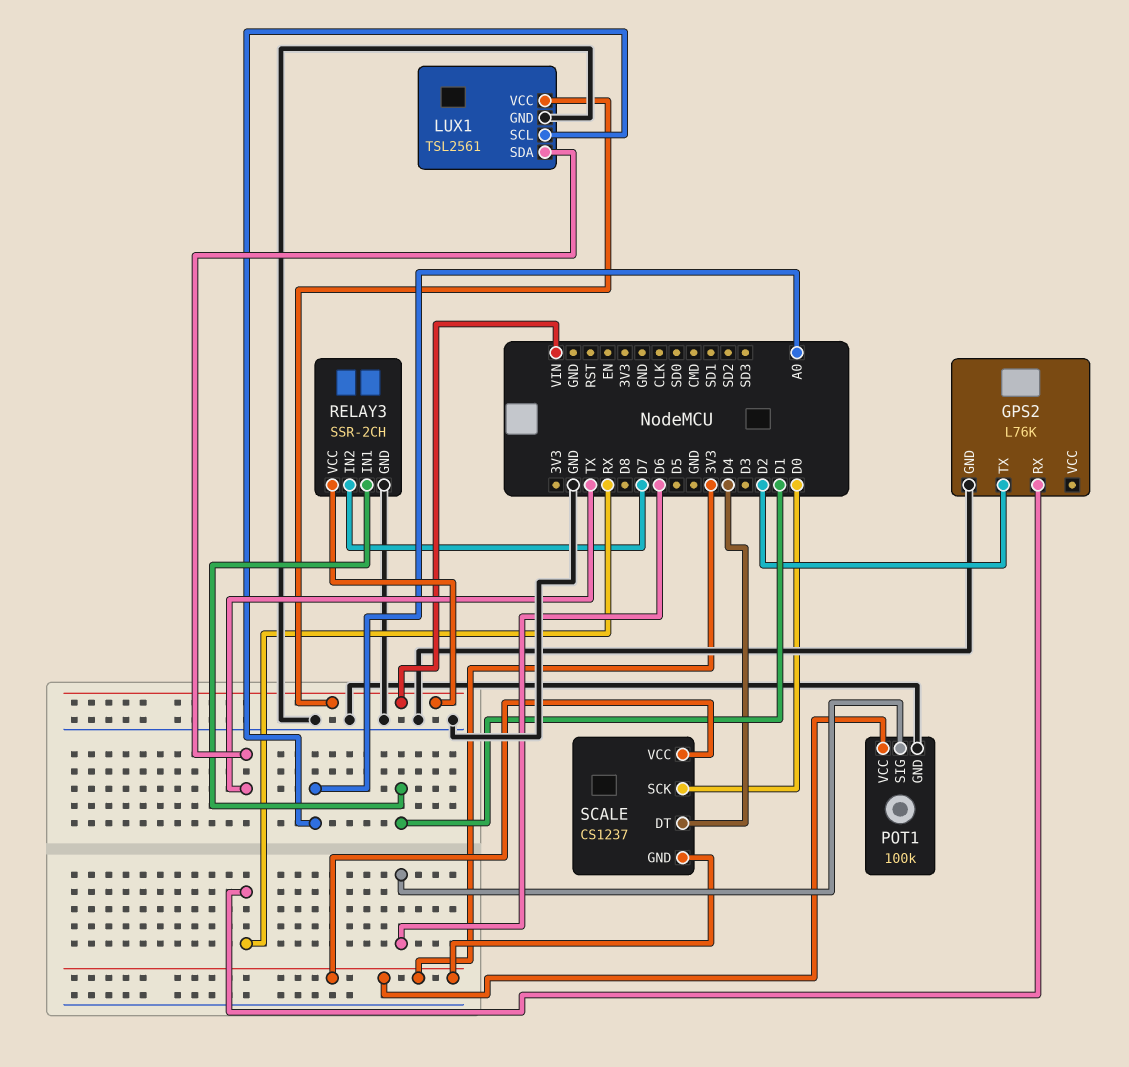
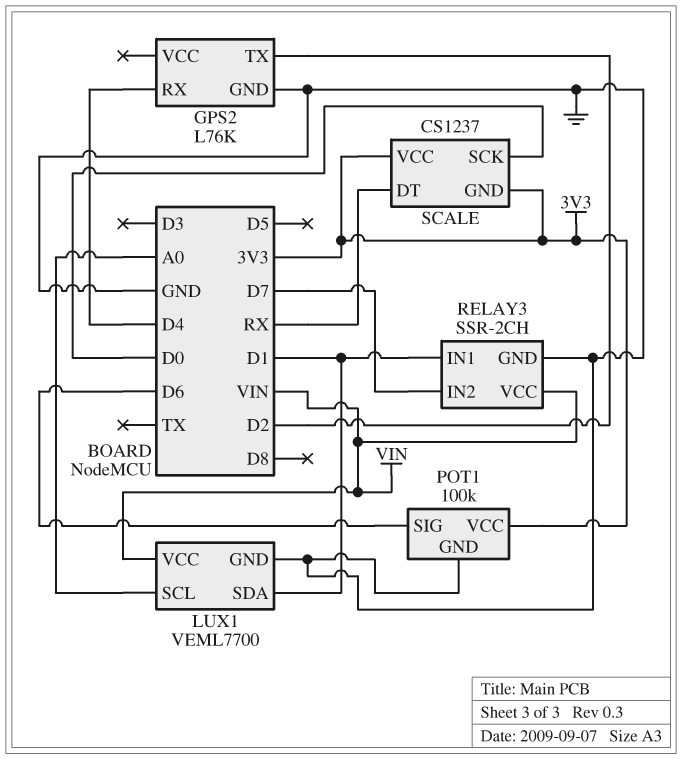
GPS2 pin RX: RX -> D4
LUX1: TSL2561 -> VEML7700
LUX1 pin SDA: TX -> D1
SCALE pin DT: D4 -> RX

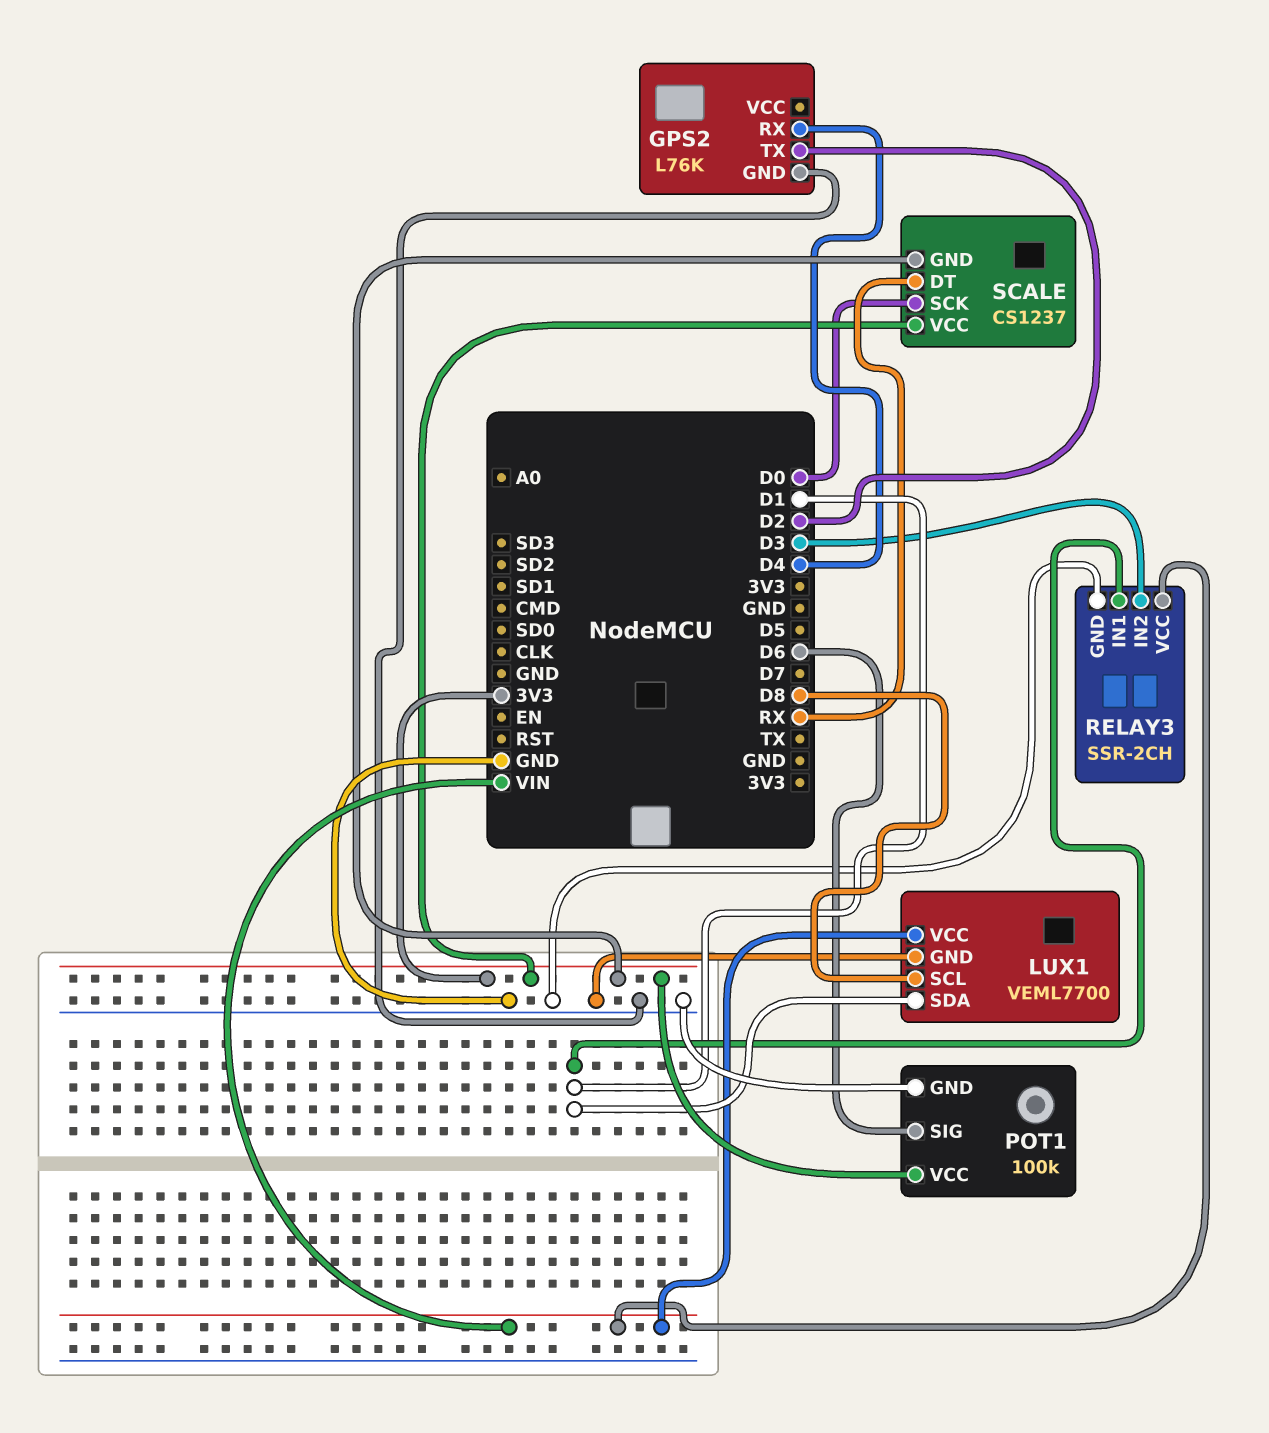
LUX1 pin SCL: A0 -> D8
RELAY3 pin IN2: D7 -> D3

